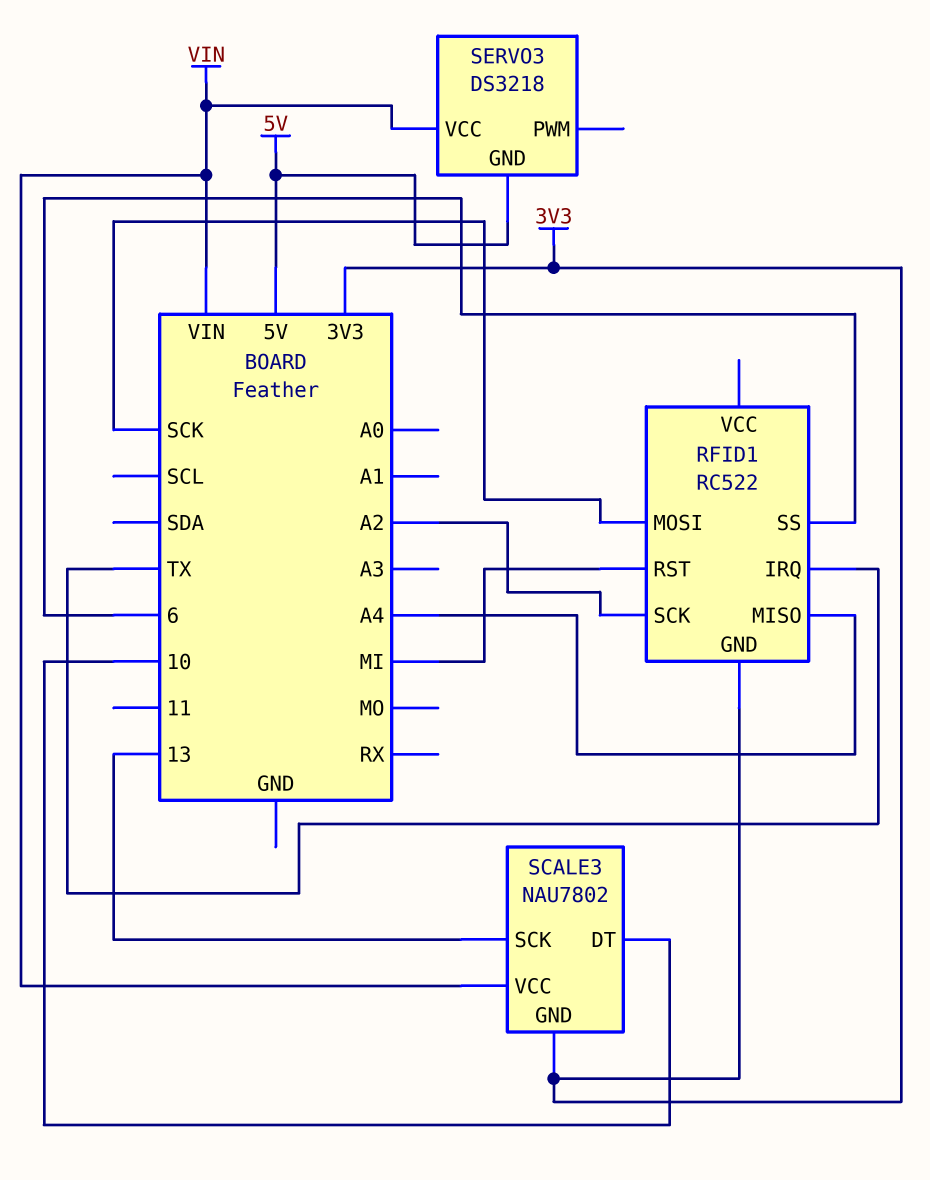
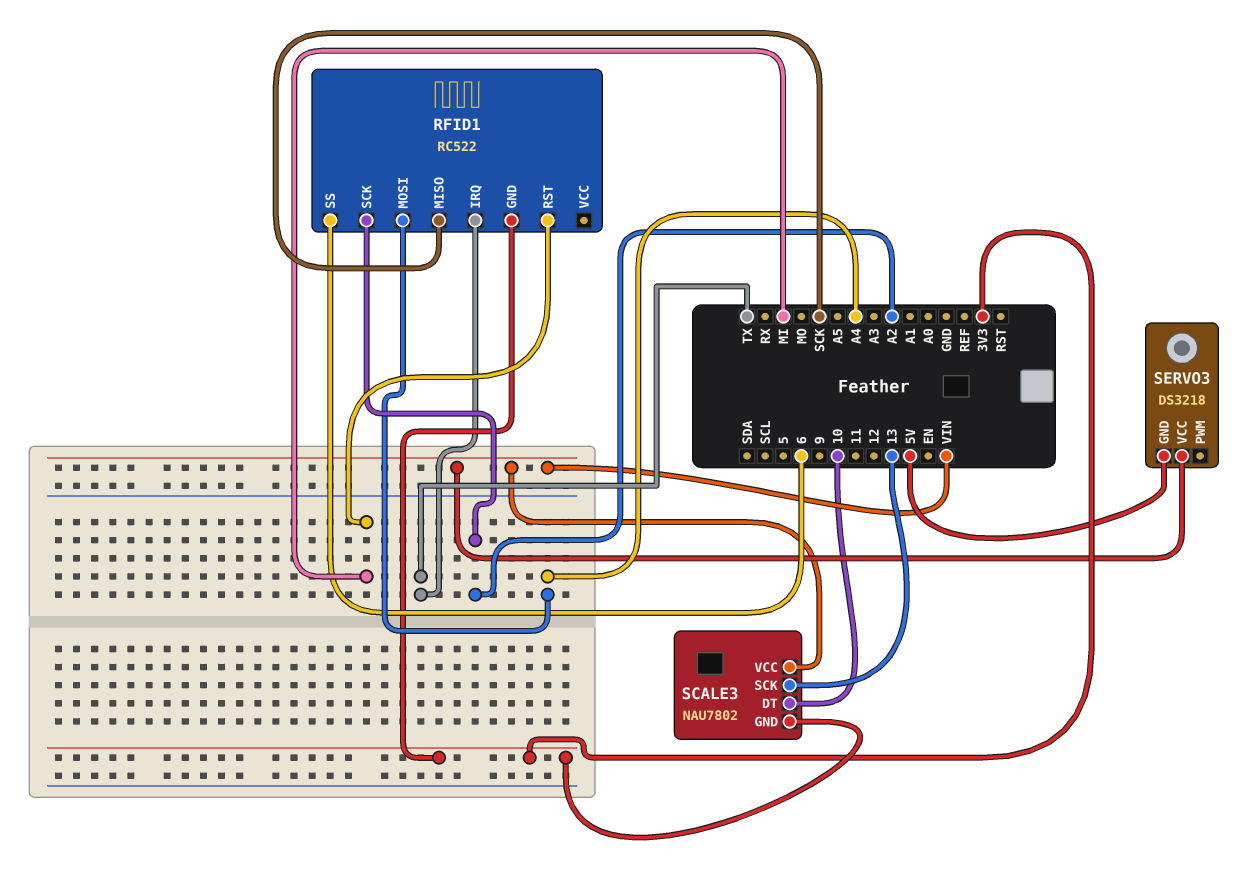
RFID1 pin MISO: A4 -> SCK
RFID1 pin MOSI: SCK -> A4

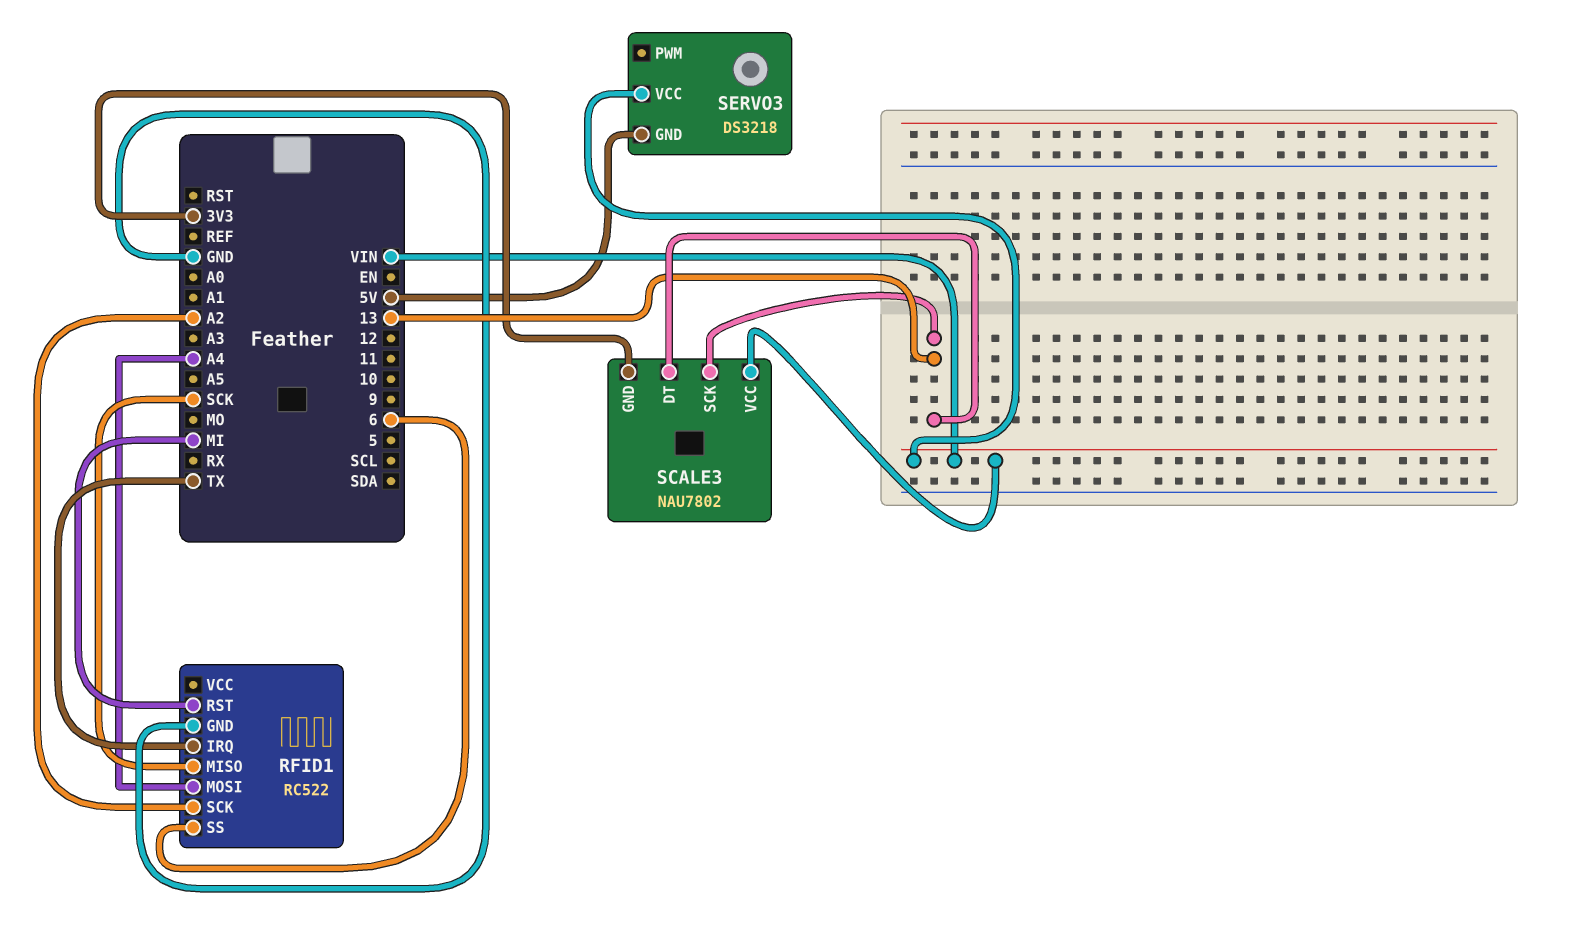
RFID1 pin GND: 3V3 -> GND
SCALE3 pin DT: 10 -> 13

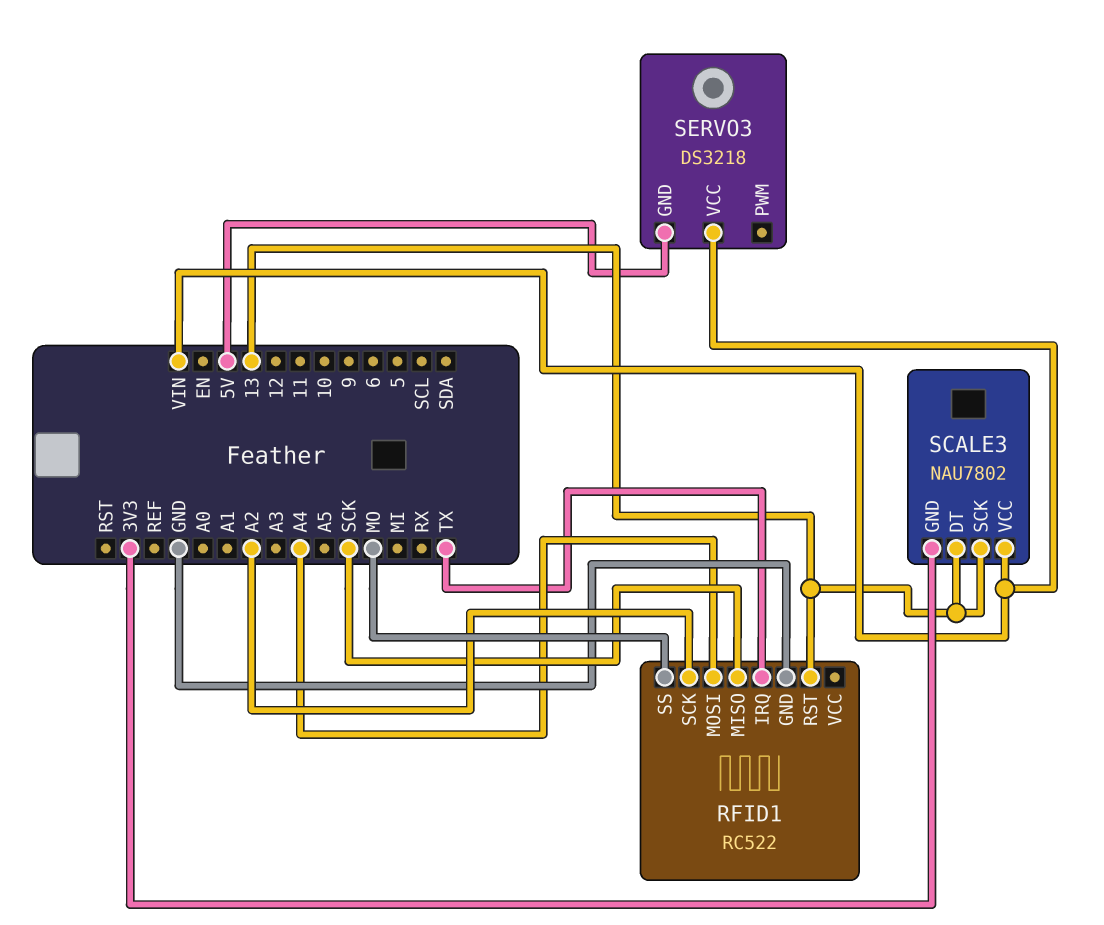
RFID1 pin RST: MI -> 13
RFID1 pin SS: 6 -> MO

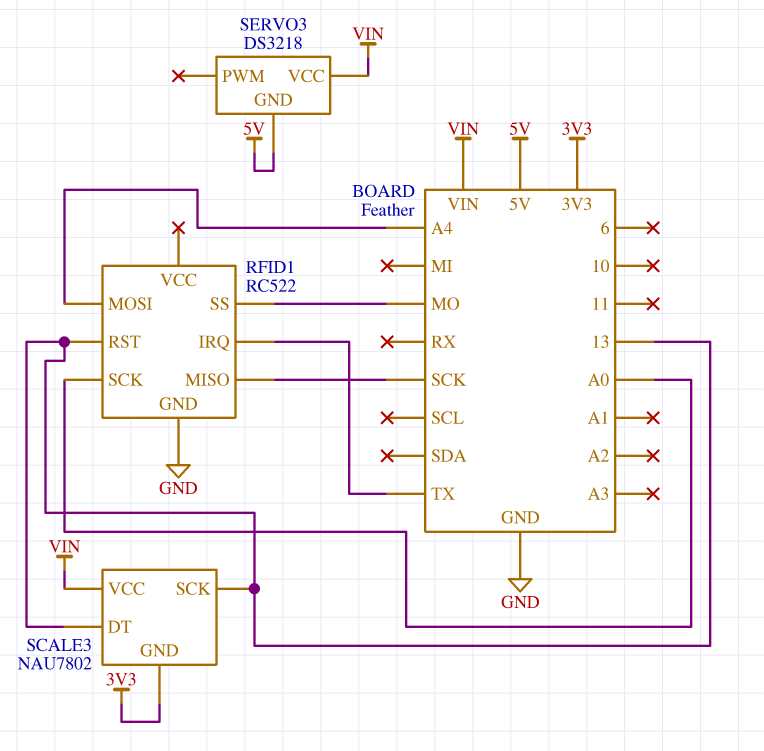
RFID1 pin SCK: A2 -> A0

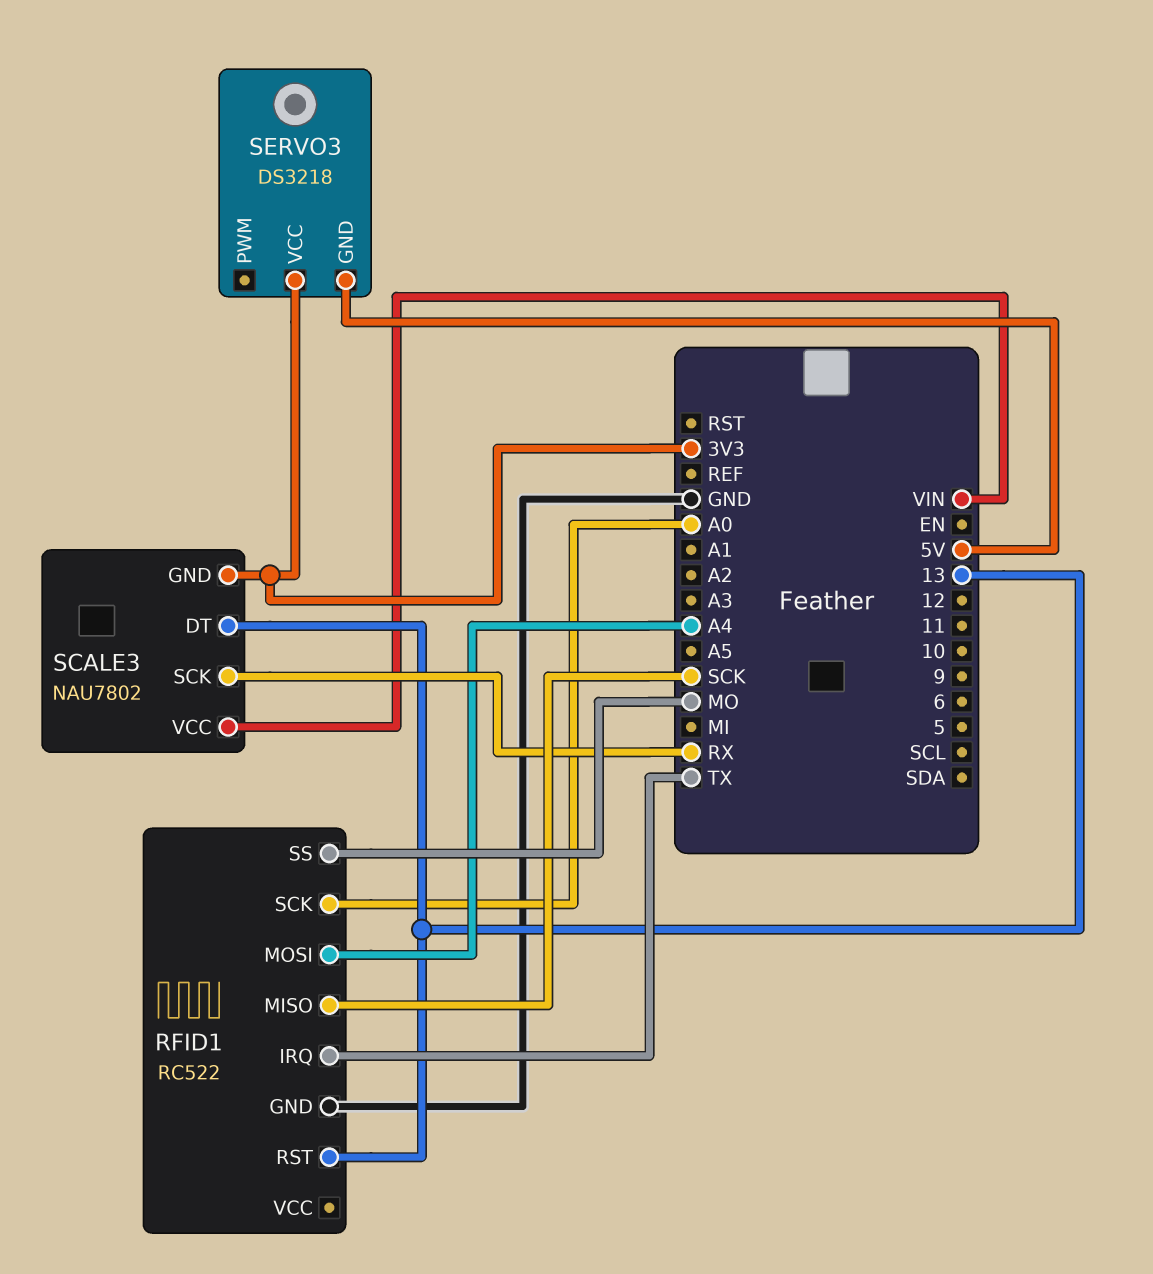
SCALE3 pin SCK: 13 -> RX
SERVO3 pin VCC: VIN -> 3V3

